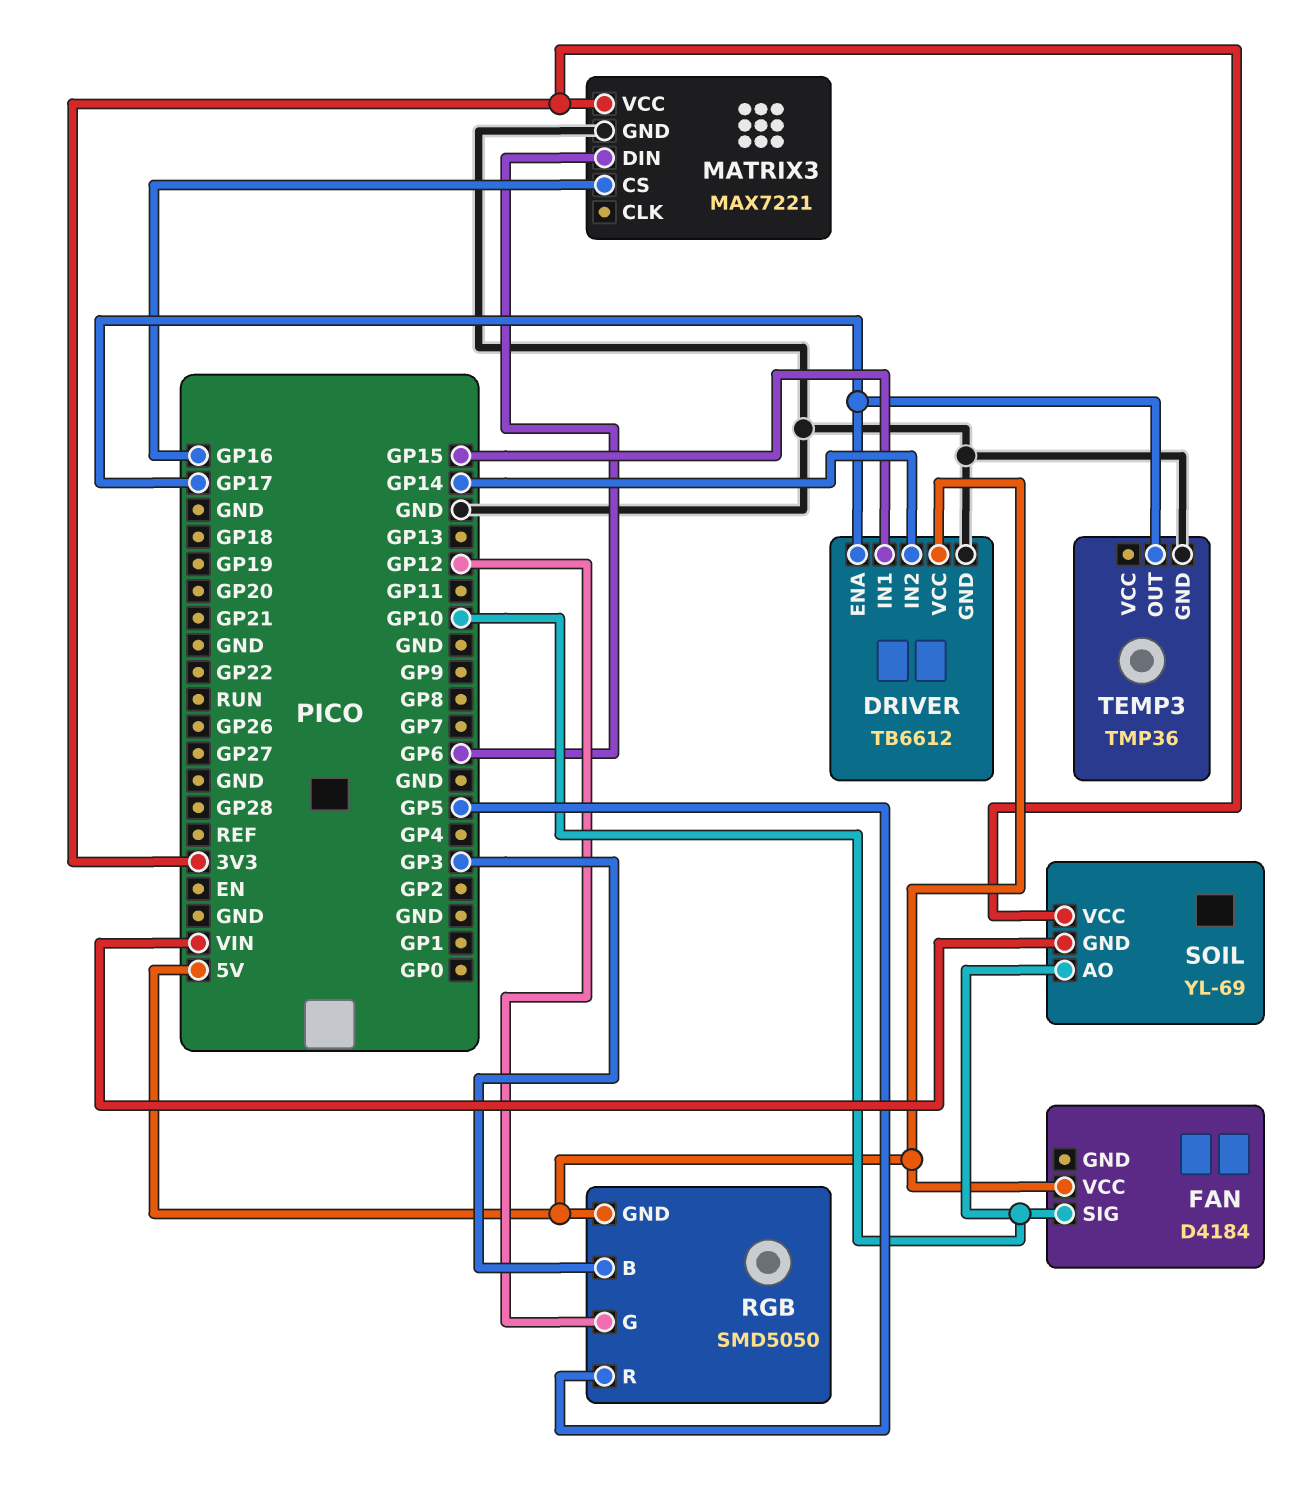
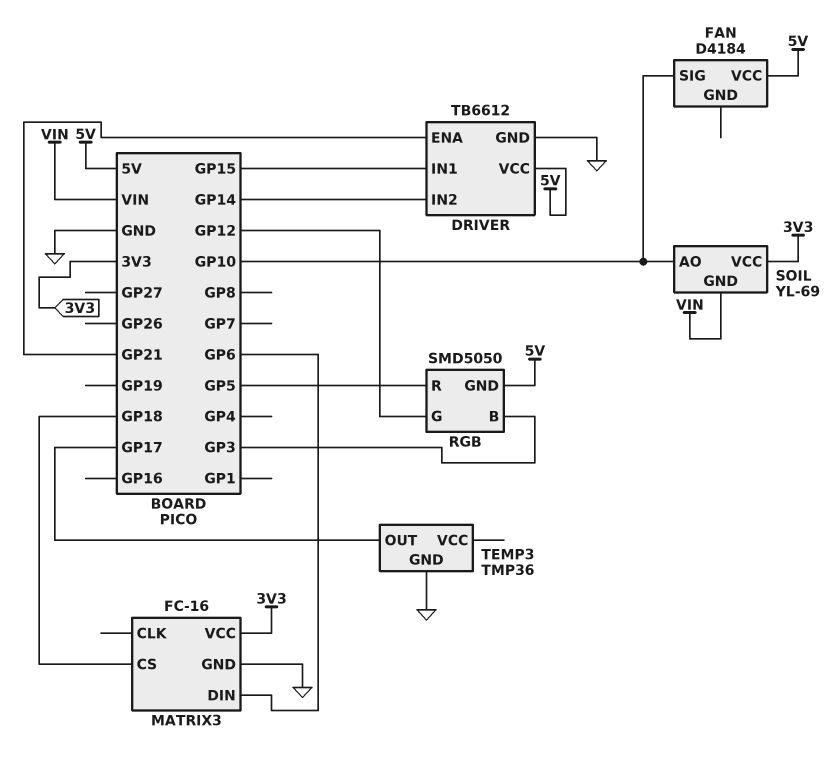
DRIVER pin ENA: GP17 -> GP21
MATRIX3: MAX7221 -> FC-16
MATRIX3 pin CS: GP16 -> GP18

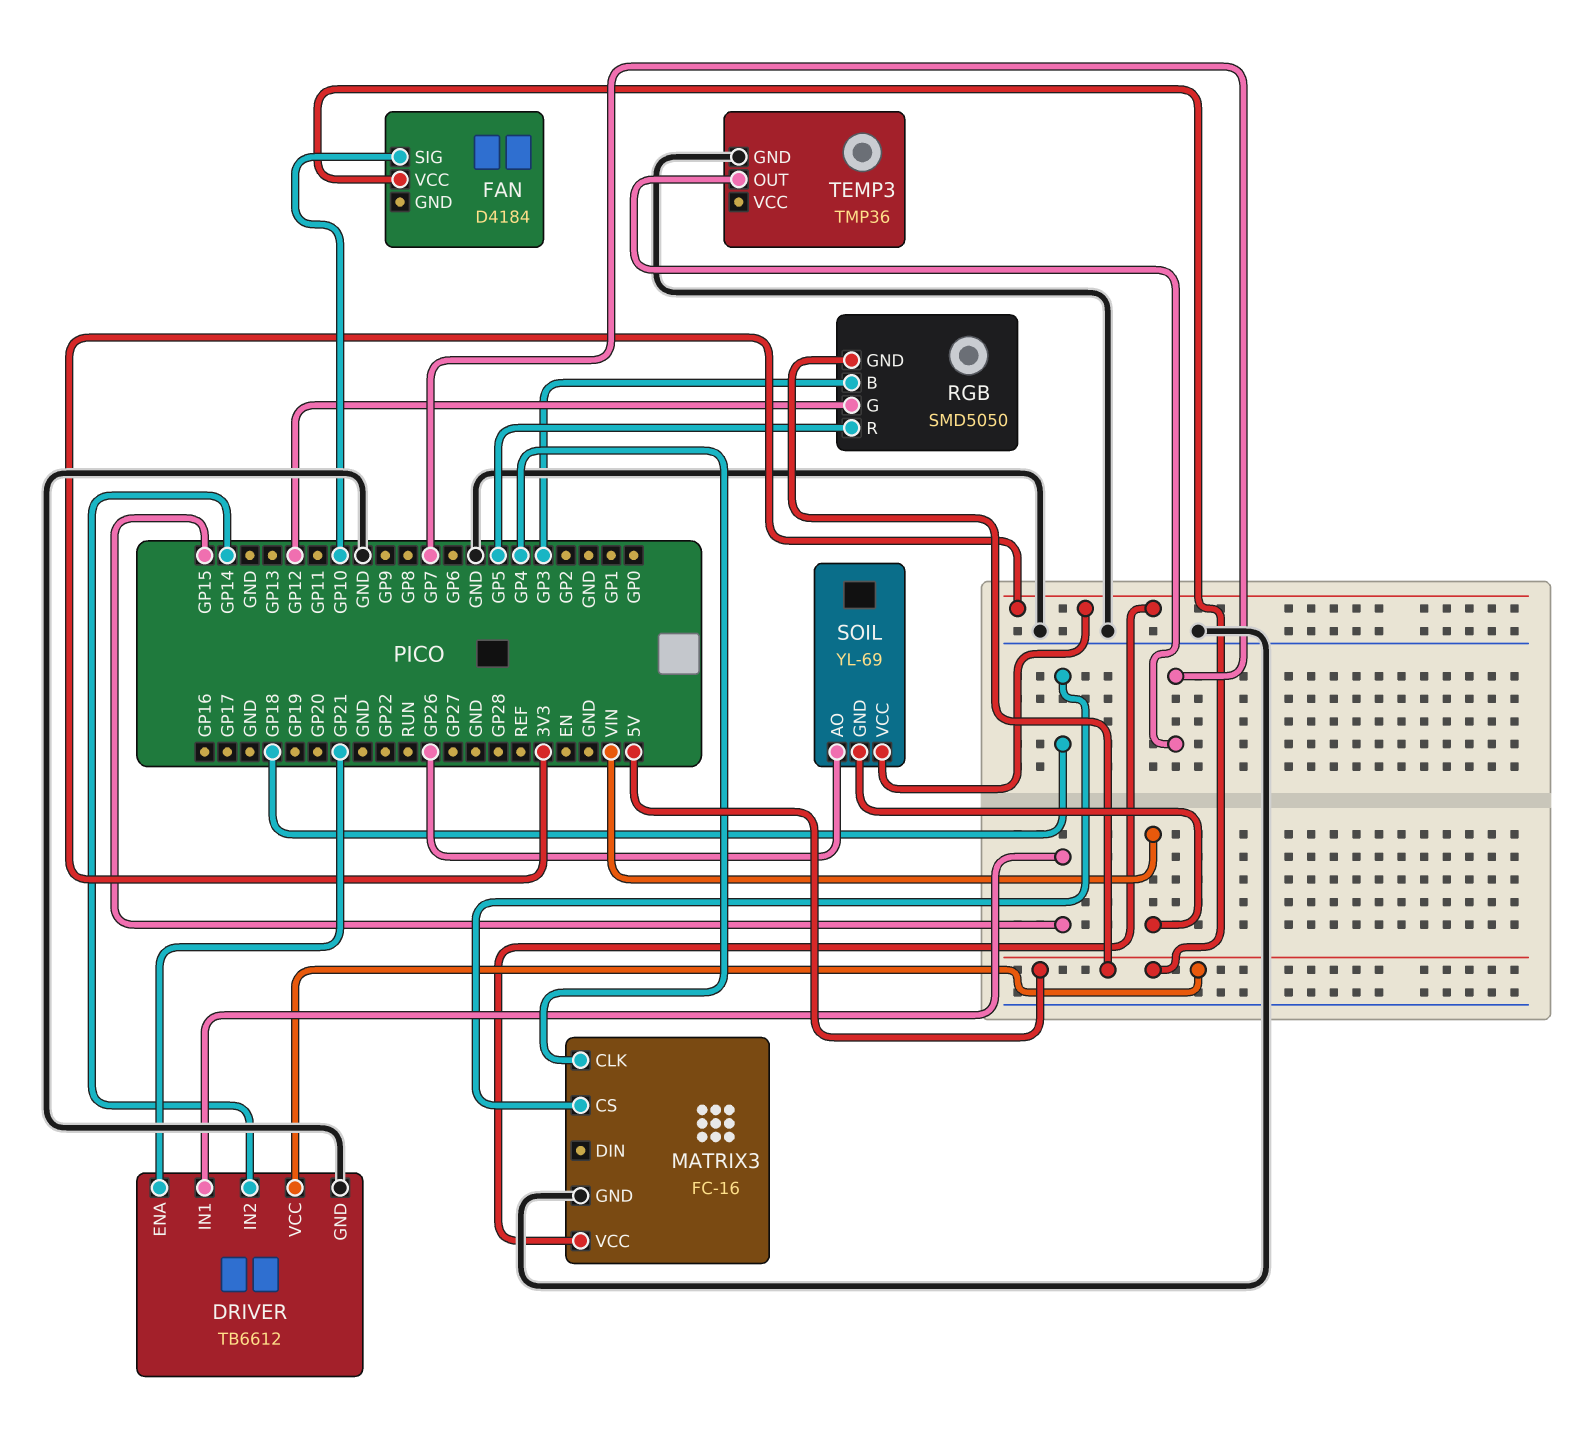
MATRIX3 pin CLK: none -> GP4
MATRIX3 pin DIN: GP6 -> none
SOIL pin AO: GP10 -> GP26
TEMP3 pin OUT: GP17 -> GP7

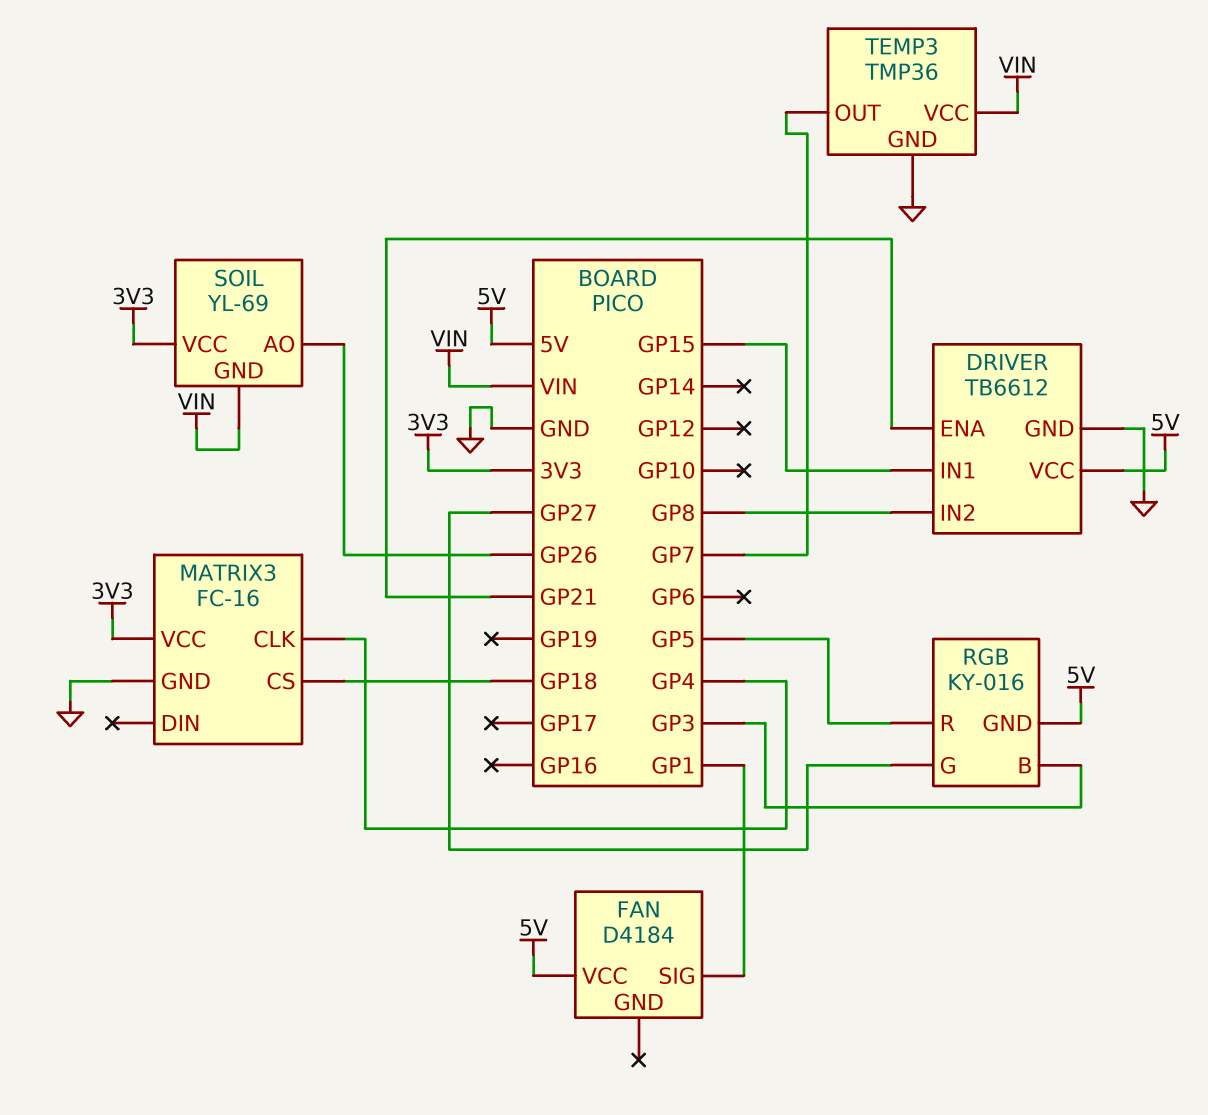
DRIVER pin IN2: GP14 -> GP8
FAN pin SIG: GP10 -> GP1
RGB: SMD5050 -> KY-016
RGB pin G: GP12 -> GP27
TEMP3 pin VCC: none -> VIN

